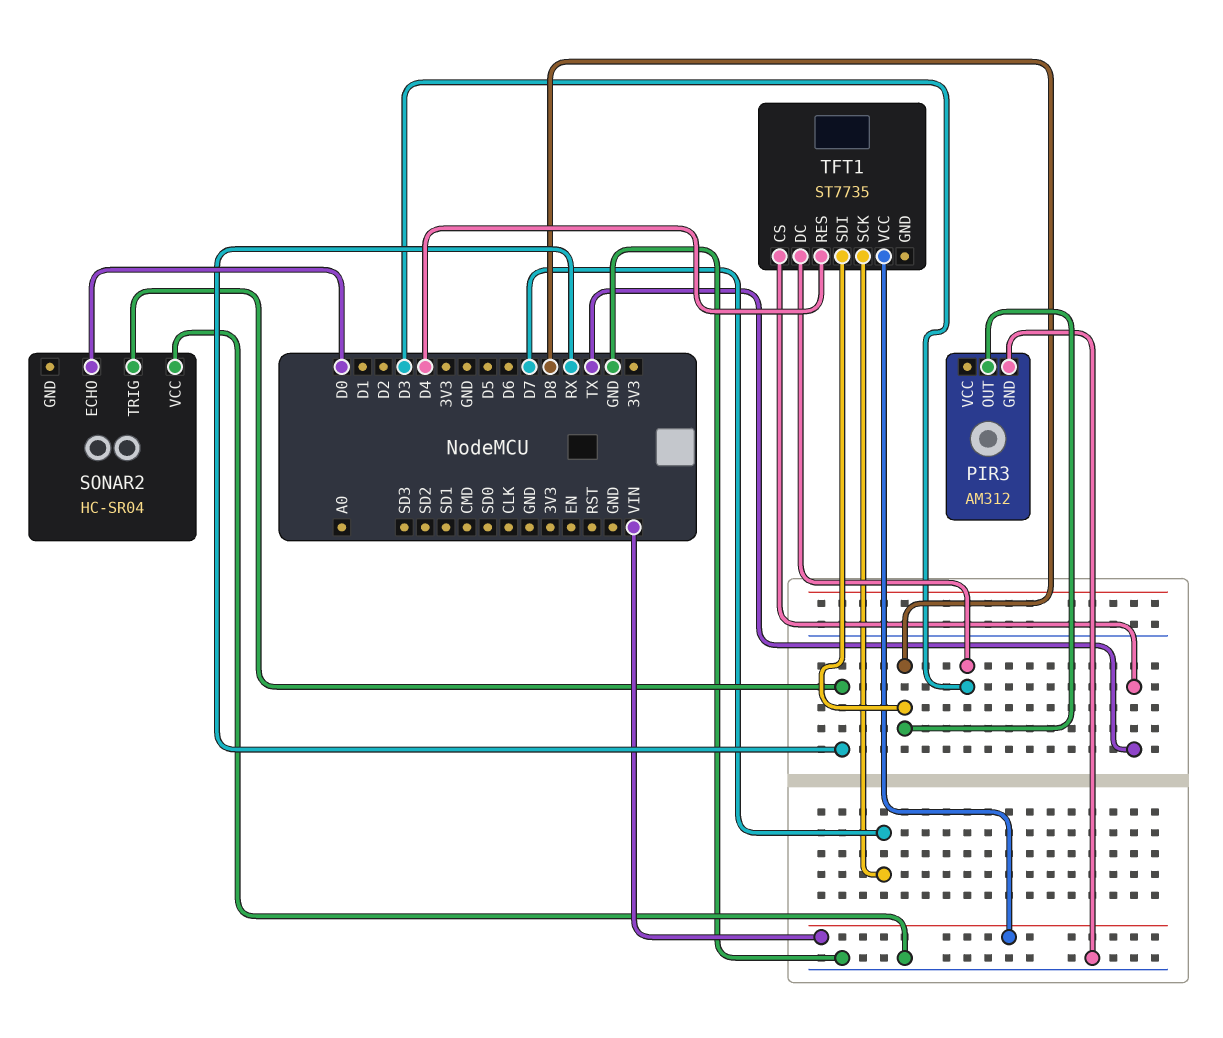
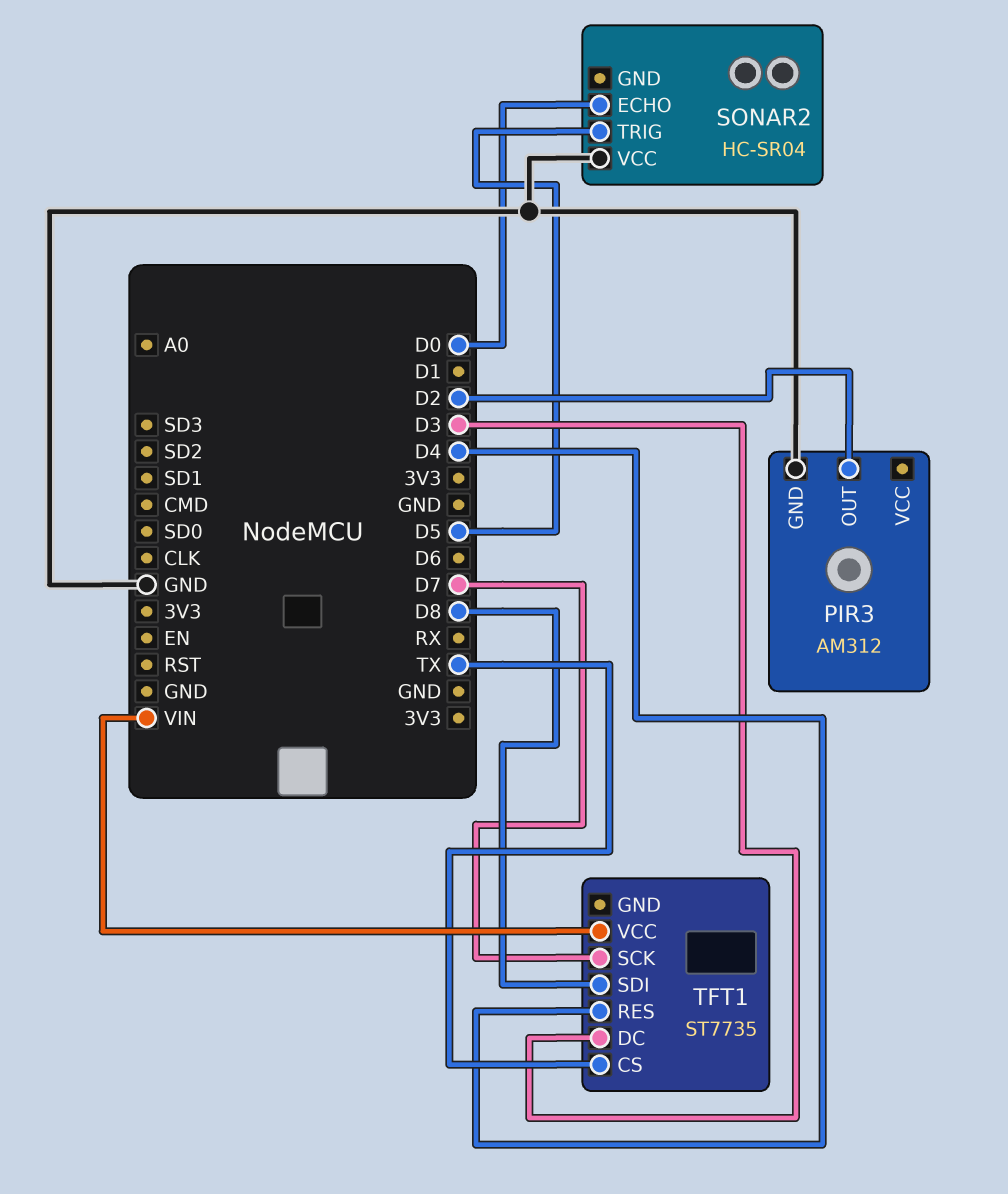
PIR3 pin OUT: D8 -> D2
SONAR2 pin TRIG: RX -> D5

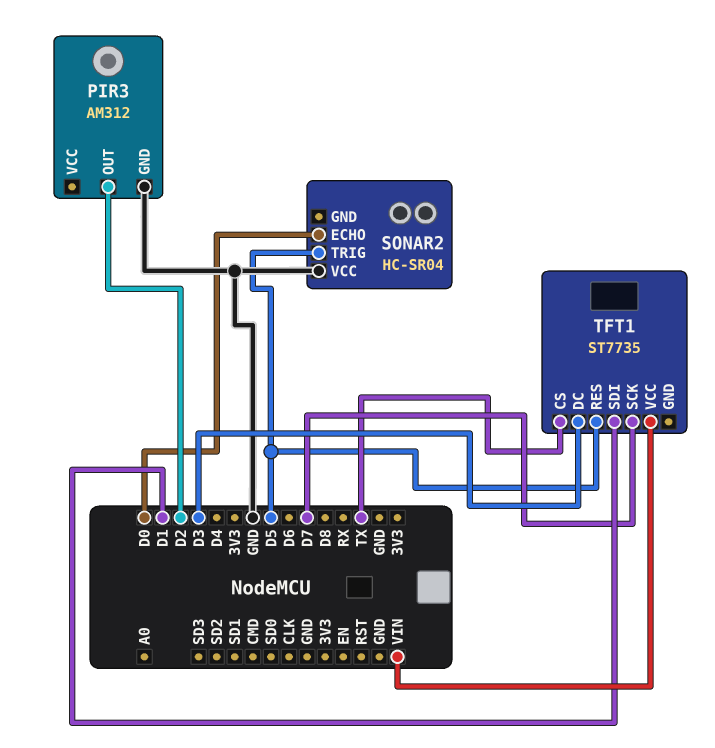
TFT1 pin RES: D4 -> D5
TFT1 pin SDI: D8 -> D1

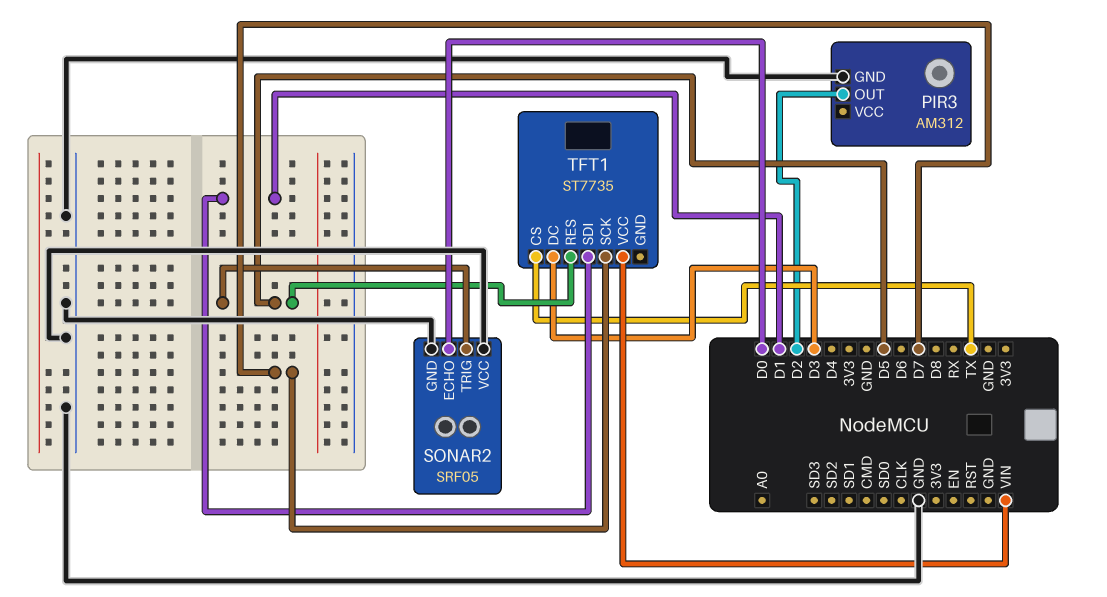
SONAR2: HC-SR04 -> SRF05
SONAR2 pin GND: none -> GND

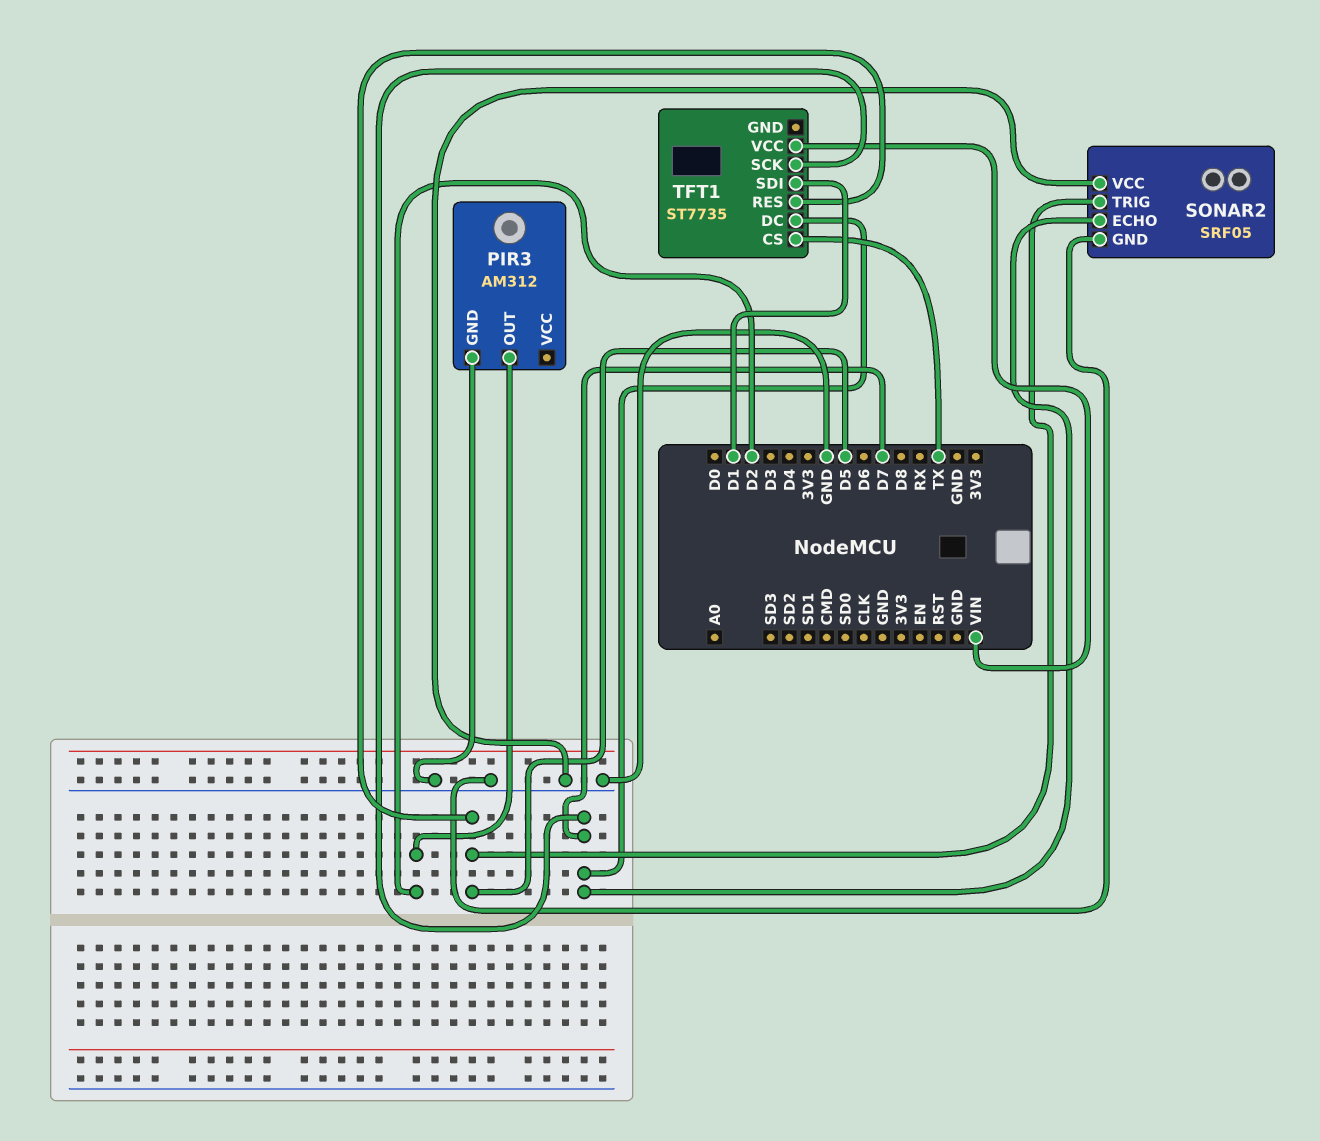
SONAR2 pin ECHO: D0 -> D7
TFT1 pin DC: D3 -> D7

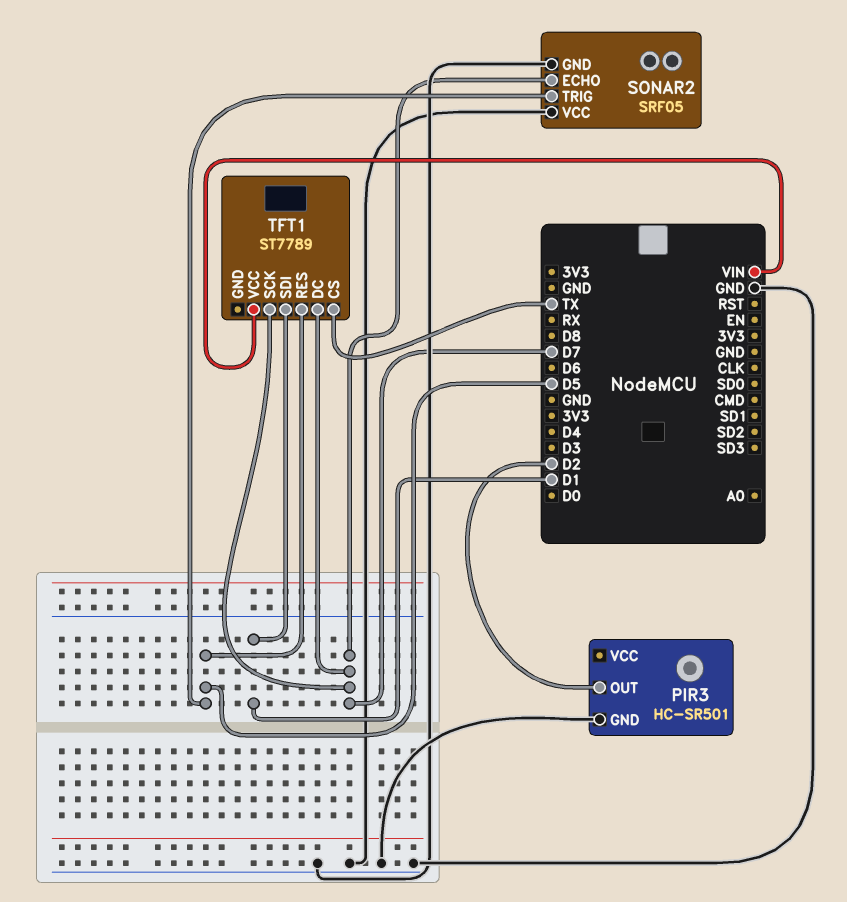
PIR3: AM312 -> HC-SR501
TFT1: ST7735 -> ST7789

